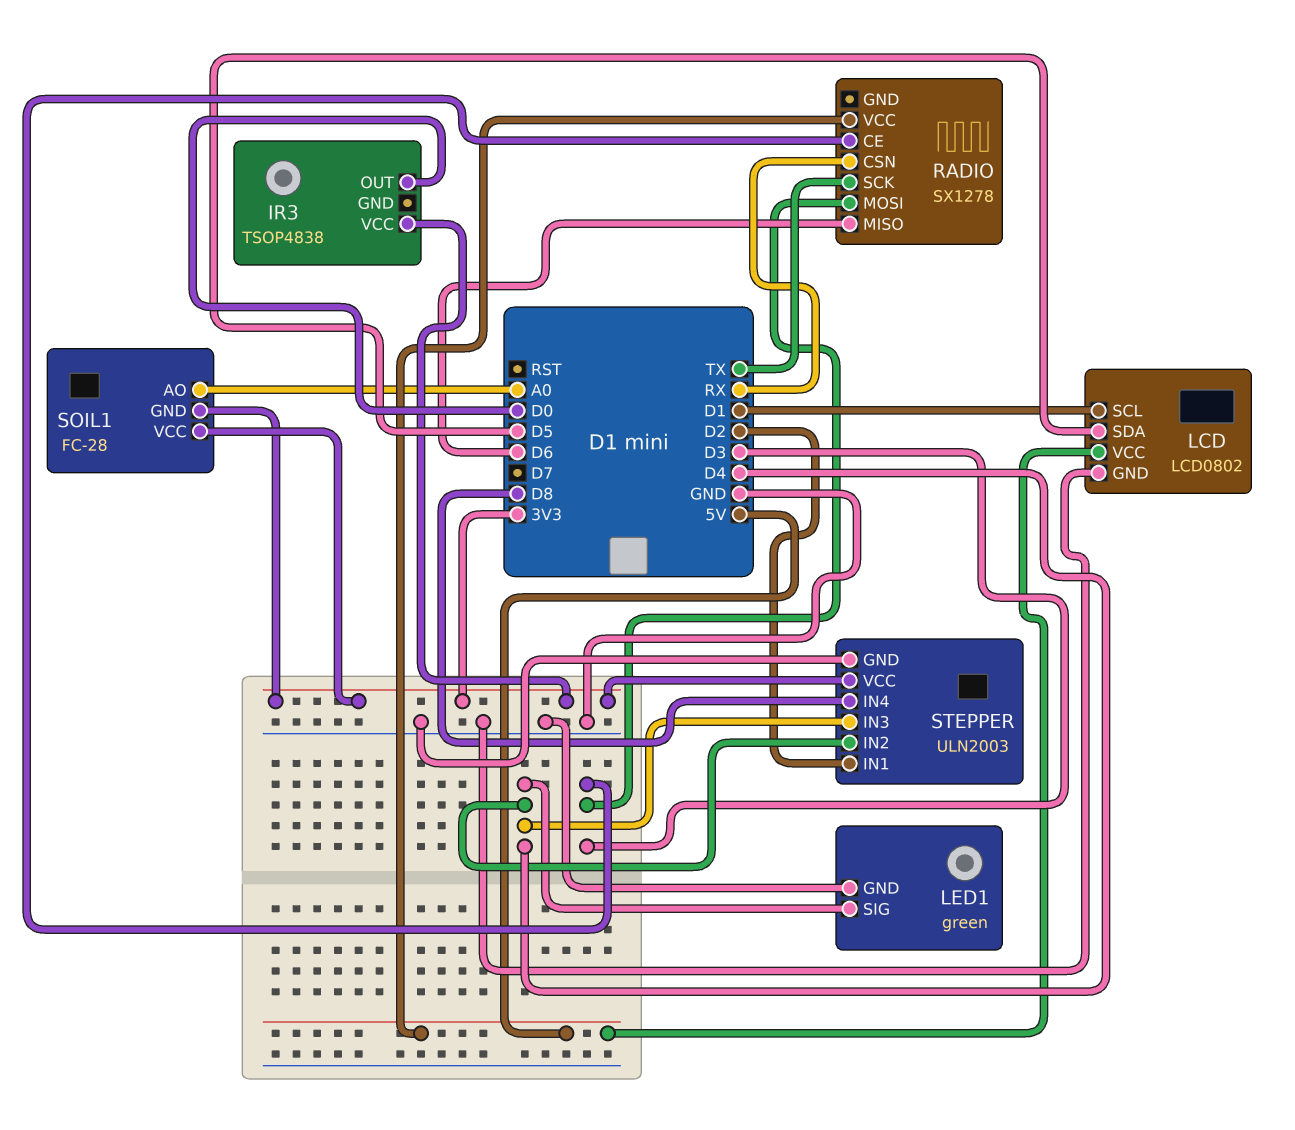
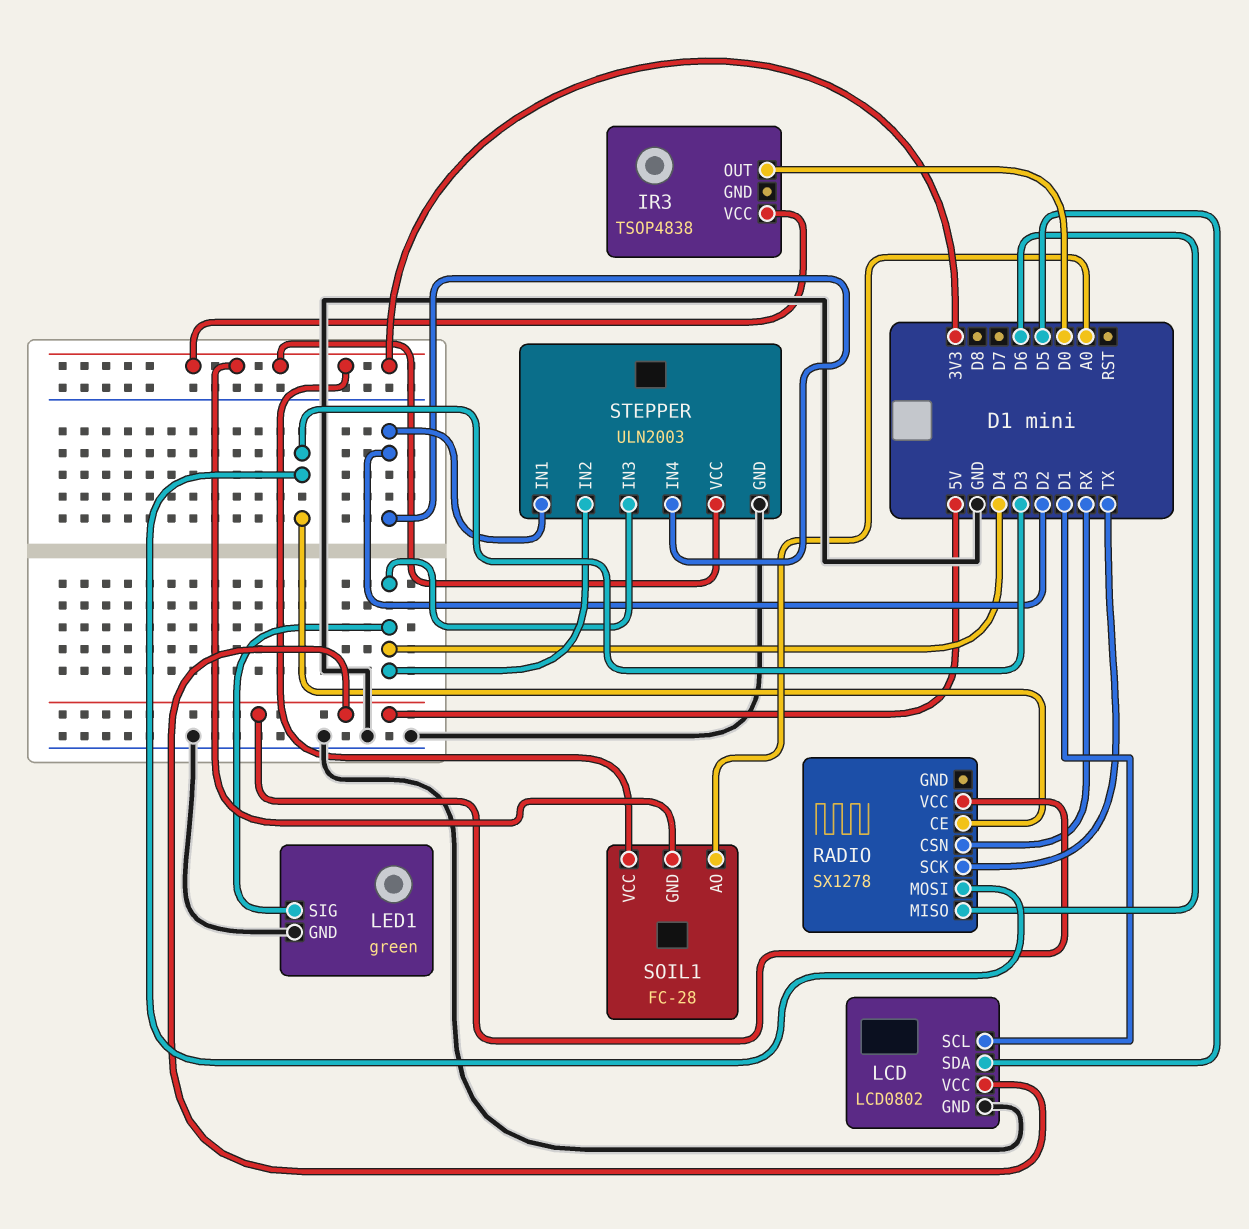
STEPPER pin IN4: D8 -> D2

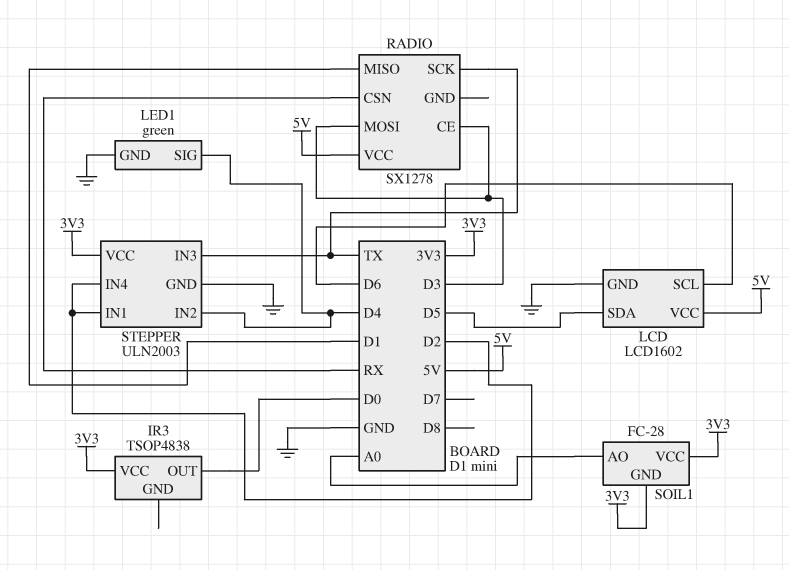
LCD: LCD0802 -> LCD1602
LCD pin SCL: D1 -> D6
RADIO pin MISO: D6 -> D1
STEPPER pin IN3: D4 -> TX

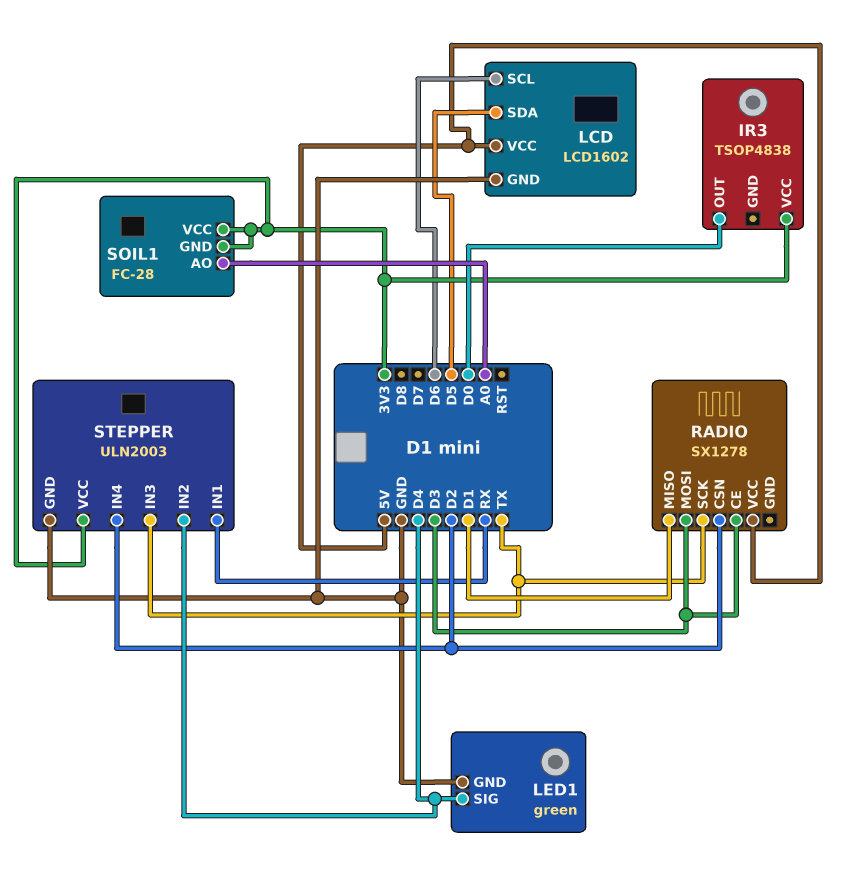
RADIO pin CSN: RX -> D2
STEPPER pin IN1: D2 -> RX

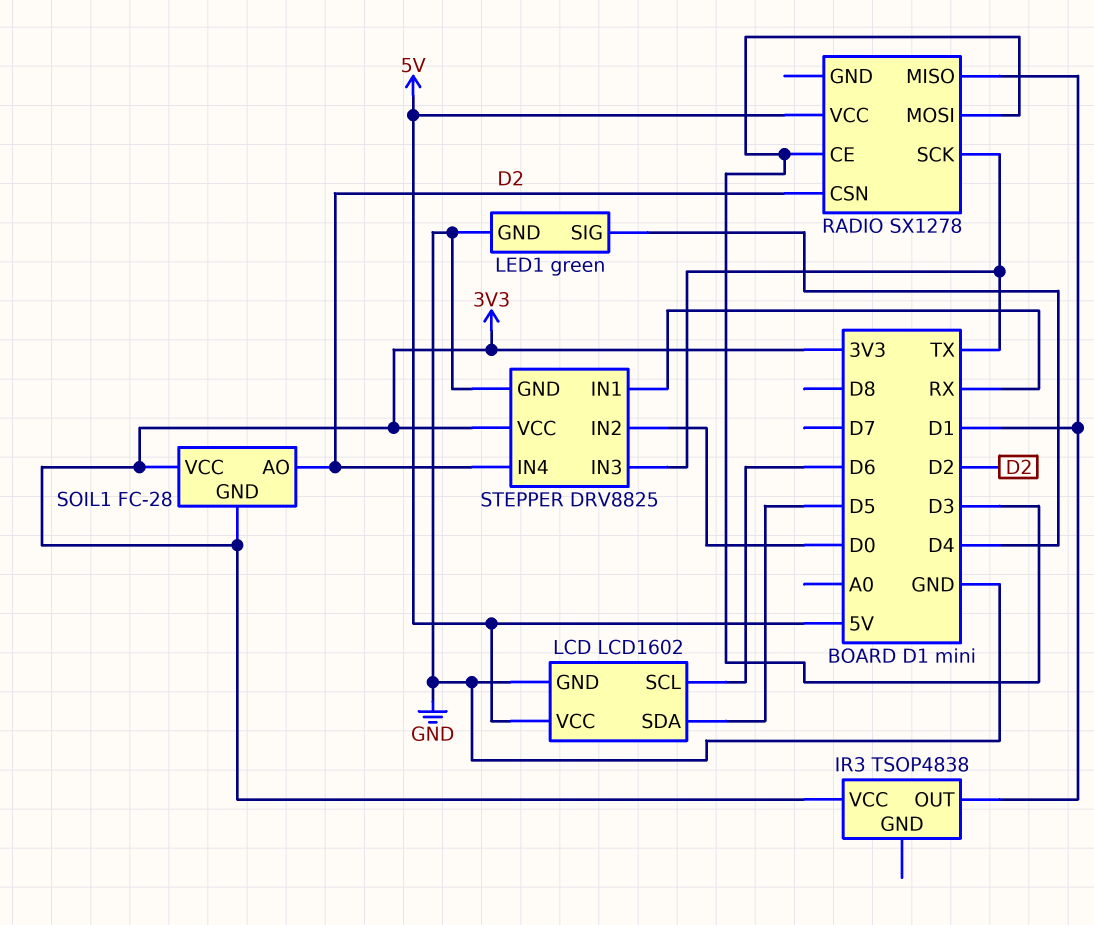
IR3 pin OUT: D0 -> D1
SOIL1 pin AO: A0 -> D2
STEPPER: ULN2003 -> DRV8825
STEPPER pin IN2: D4 -> D0

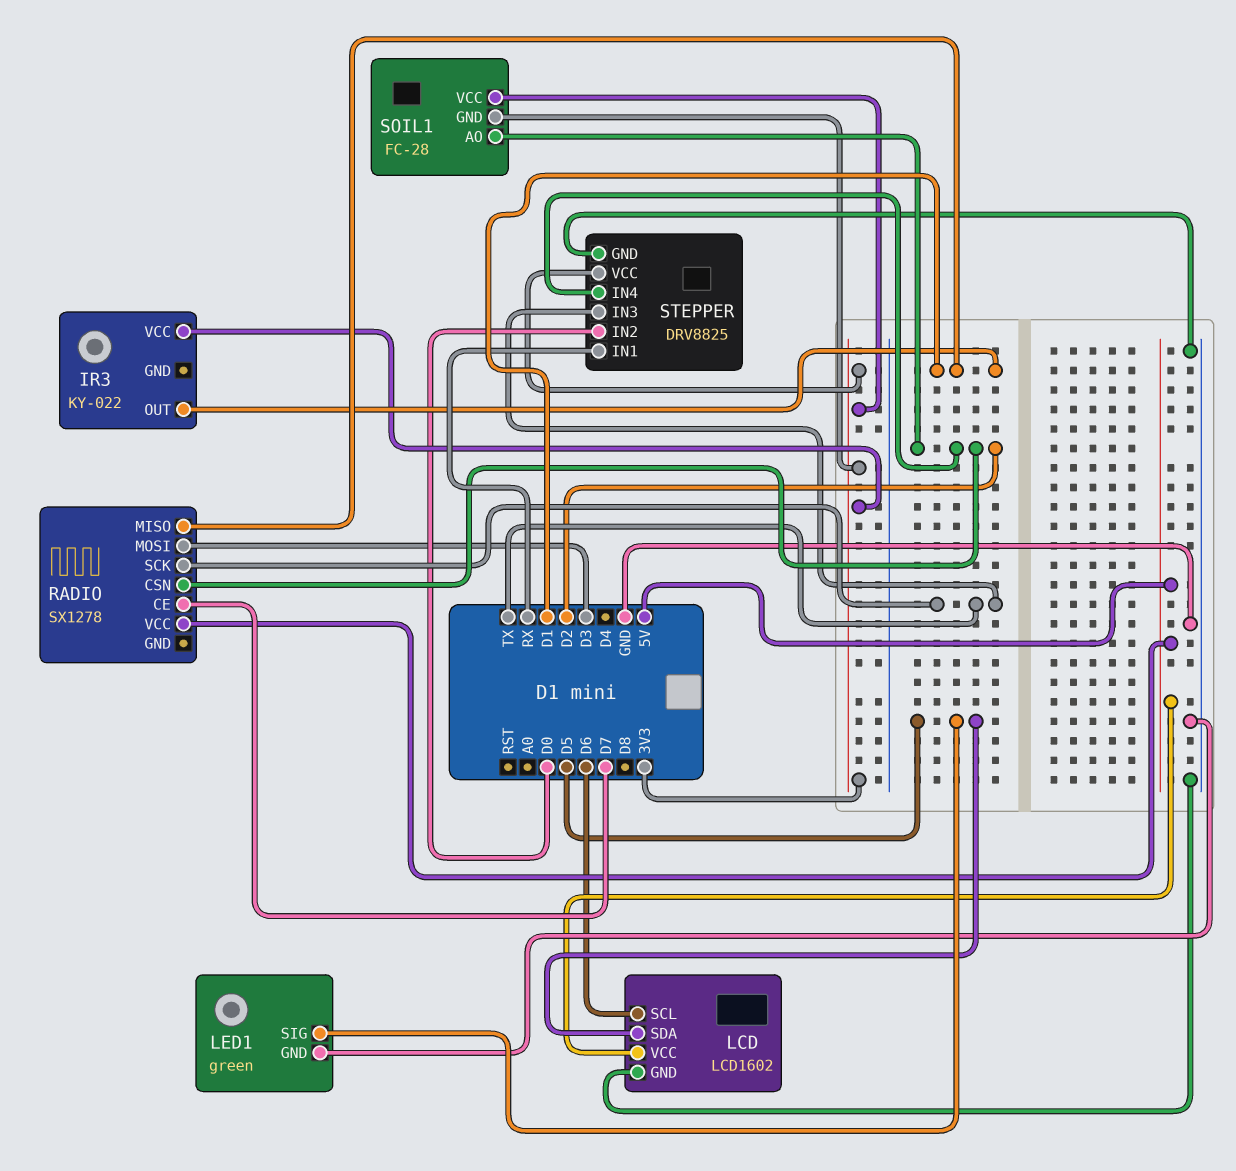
IR3: TSOP4838 -> KY-022
LED1 pin SIG: D4 -> D5
RADIO pin CE: D3 -> D7

